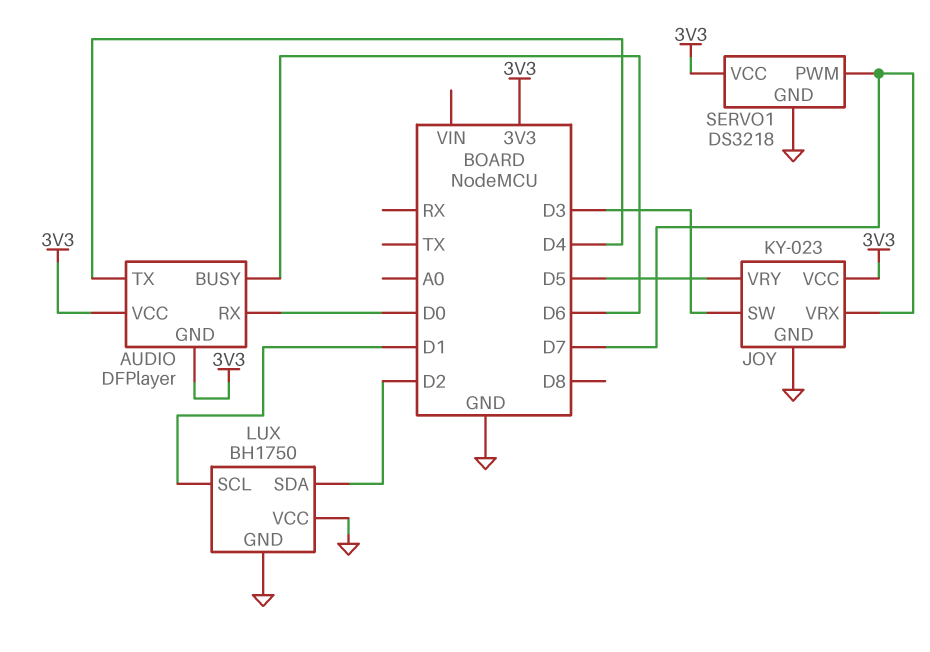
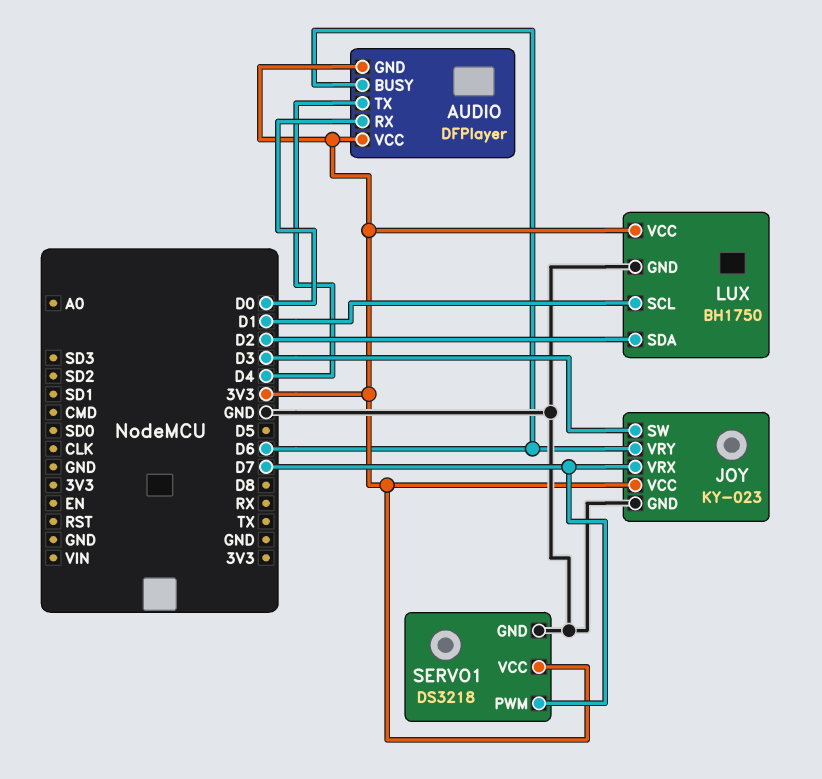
JOY pin VRY: D5 -> D6
LUX pin VCC: GND -> 3V3

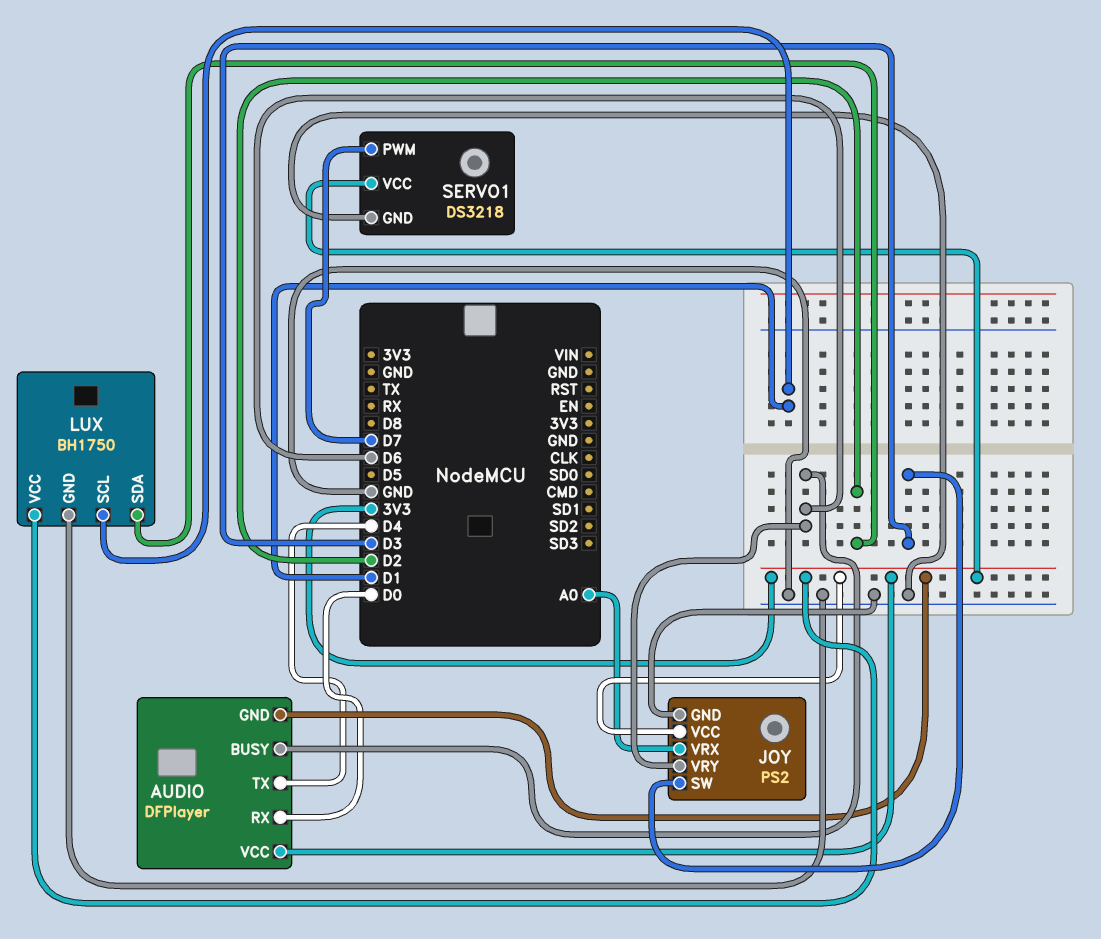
JOY: KY-023 -> PS2
JOY pin VRX: D7 -> A0

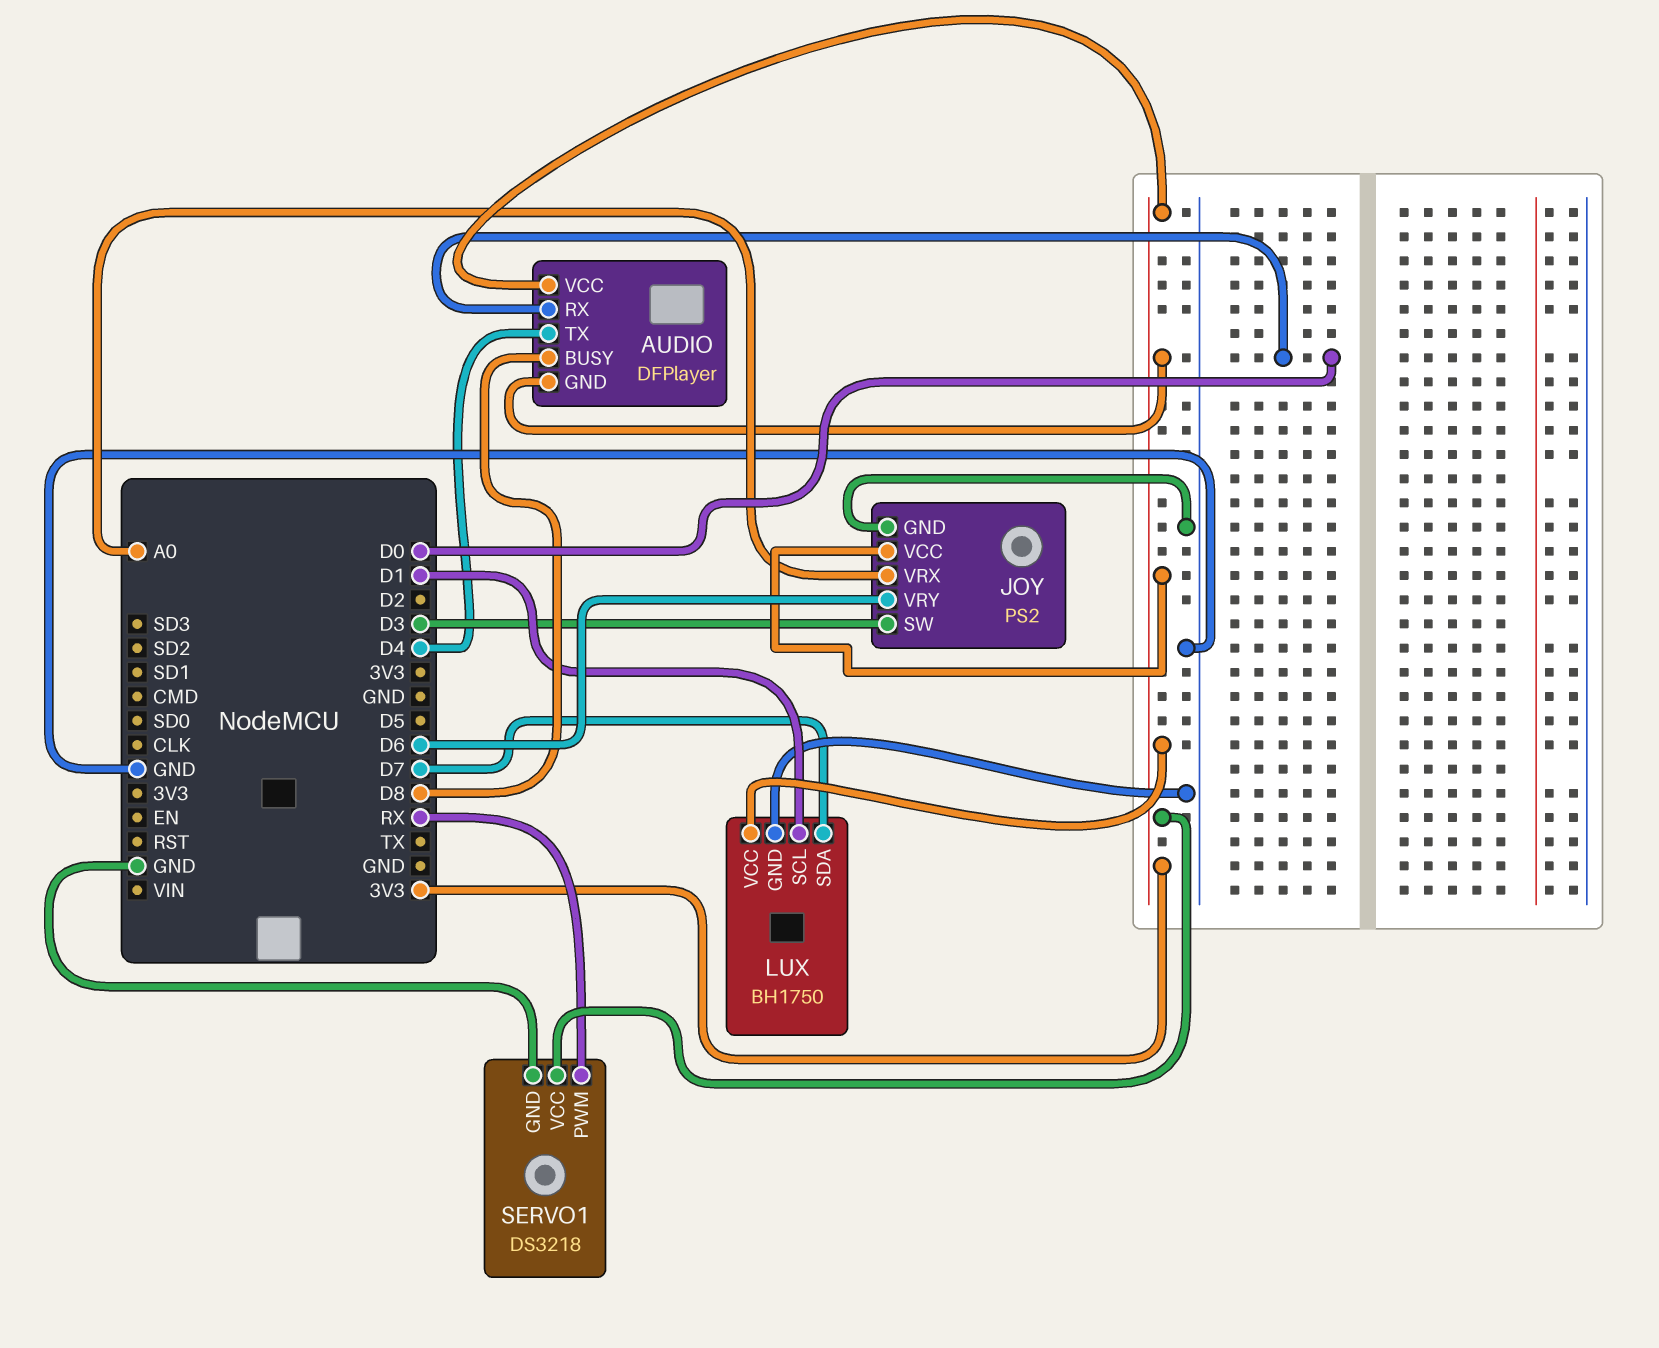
AUDIO pin BUSY: D6 -> D8
LUX pin SDA: D2 -> D7
SERVO1 pin PWM: D7 -> RX

